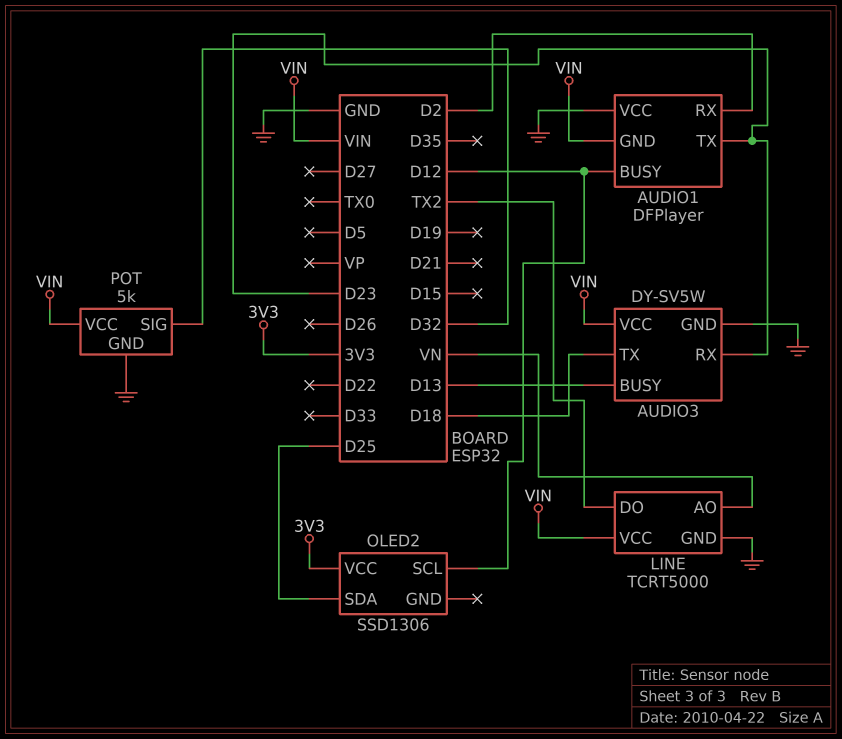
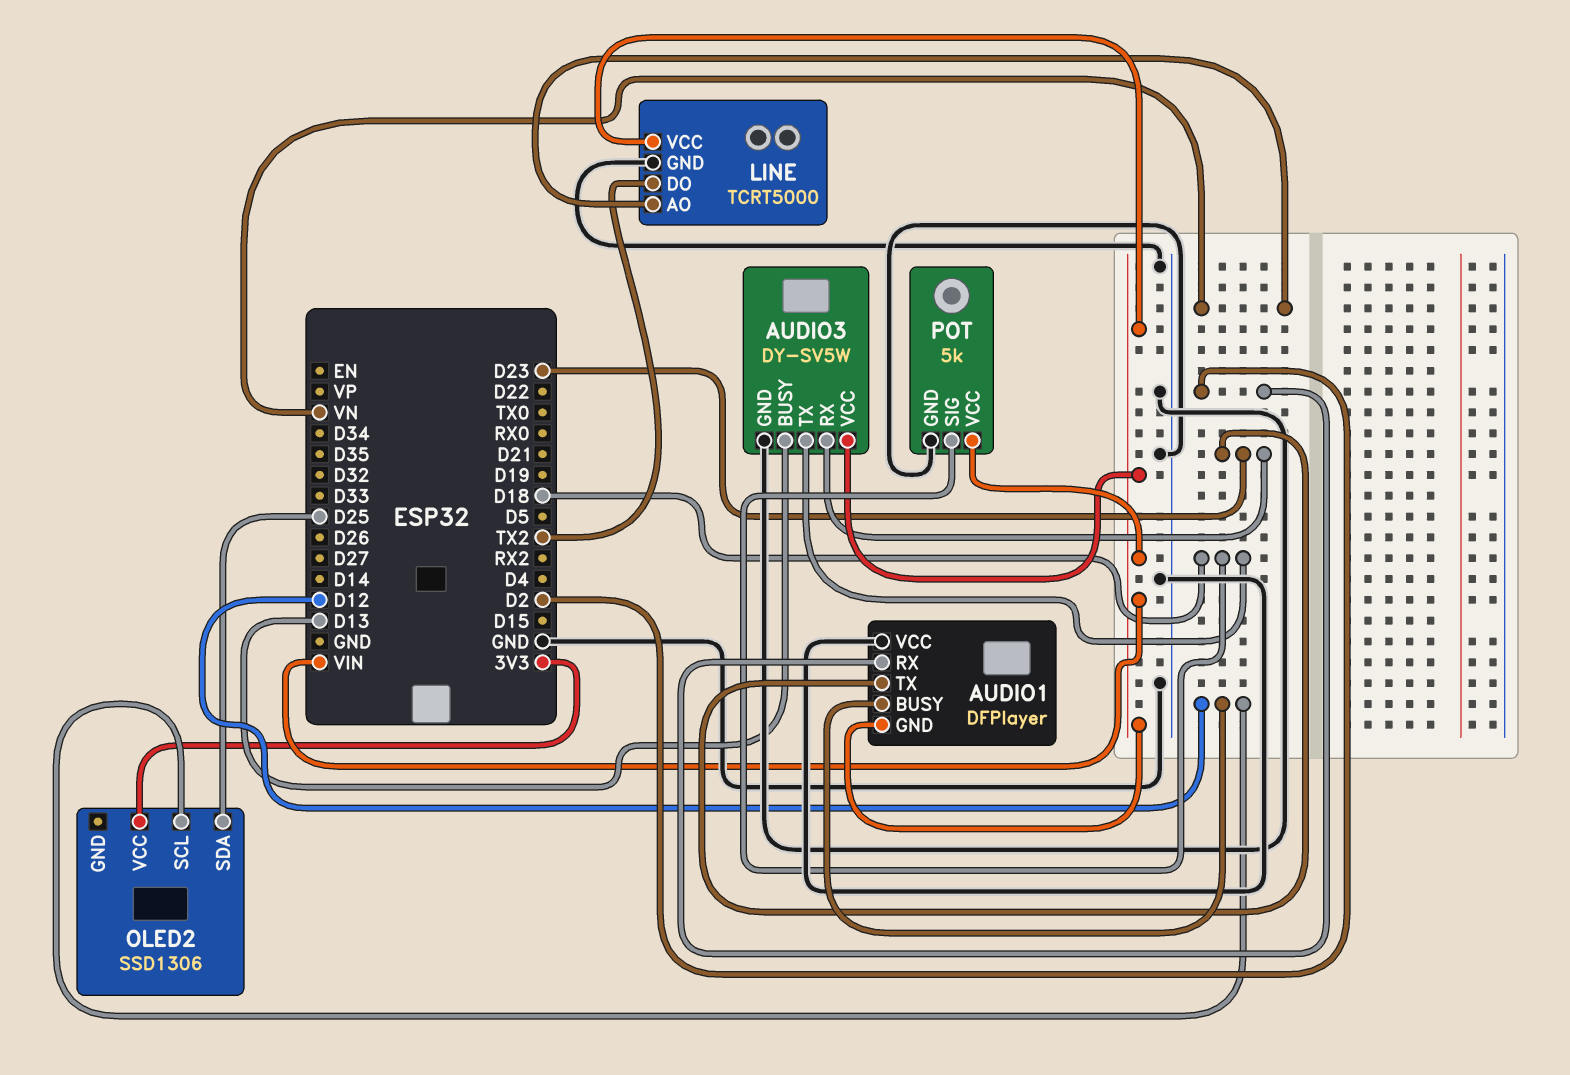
POT pin SIG: D32 -> D18

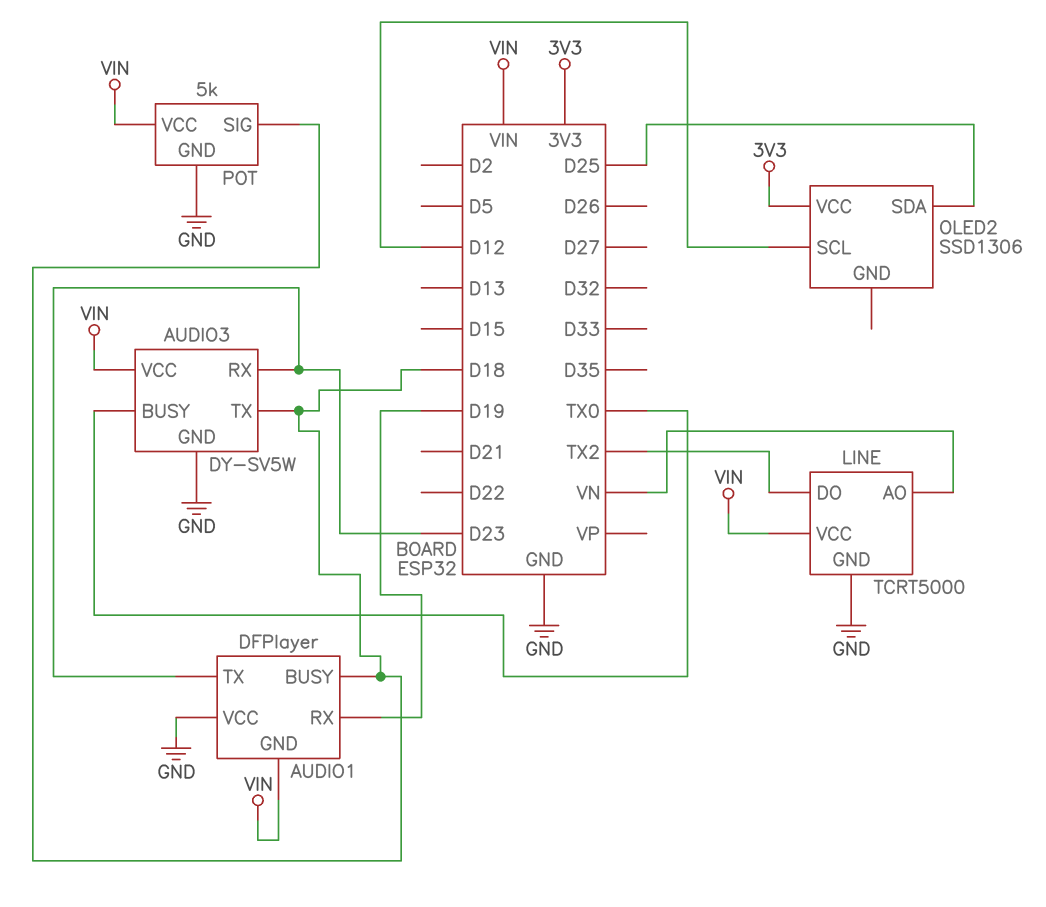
AUDIO1 pin BUSY: D12 -> D18
AUDIO1 pin RX: D2 -> D19
AUDIO3 pin BUSY: D13 -> TX0

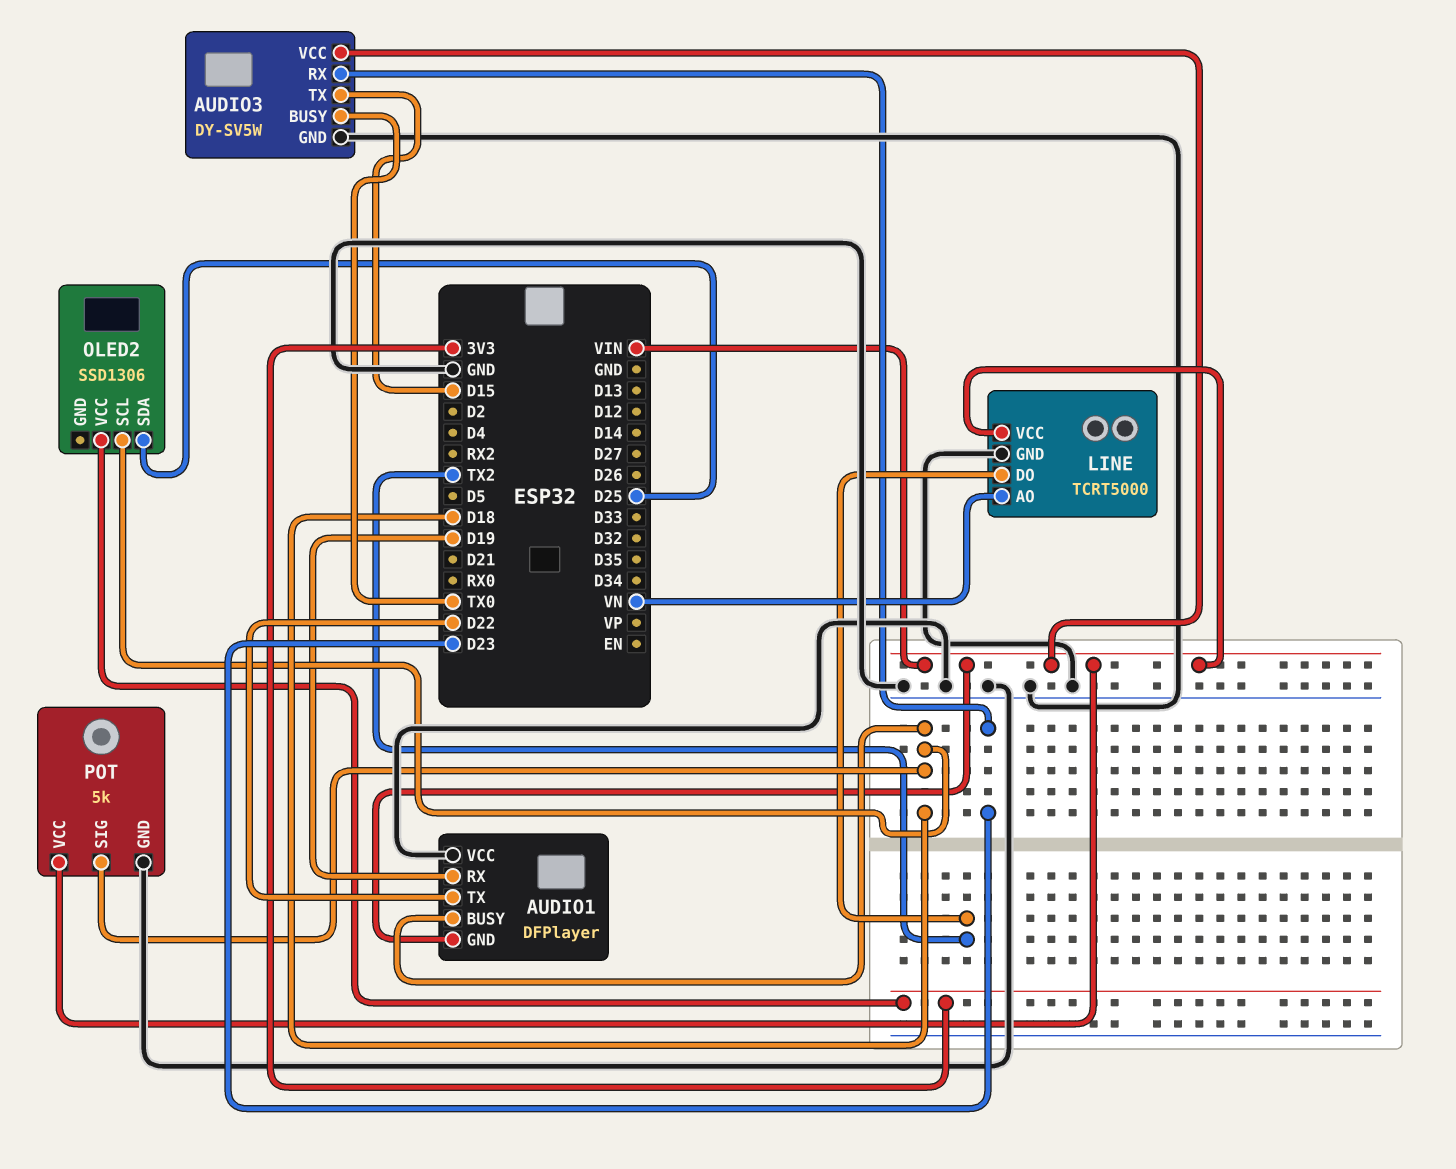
AUDIO1 pin TX: D23 -> D22
AUDIO3 pin TX: D18 -> D15
OLED2 pin SCL: D12 -> D18

